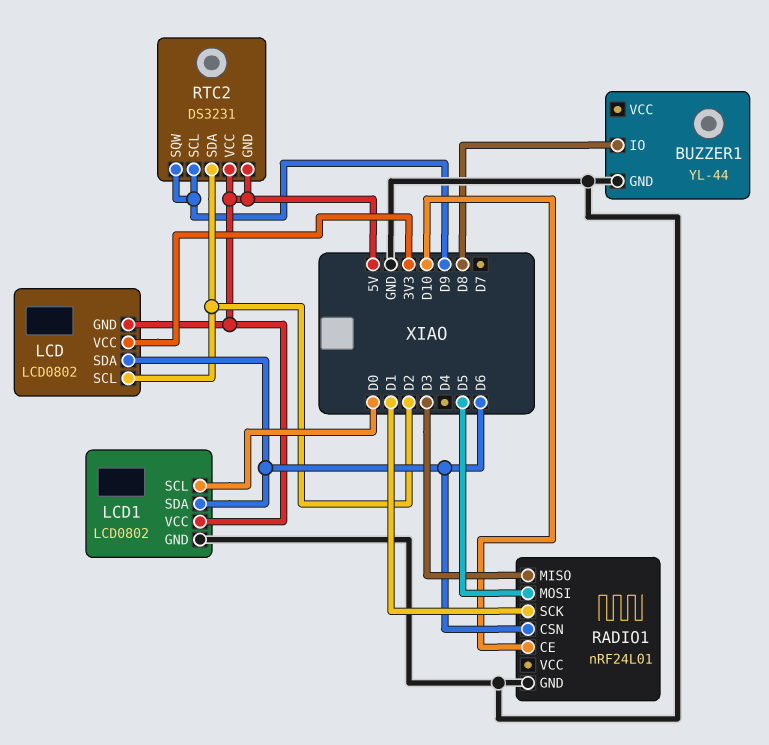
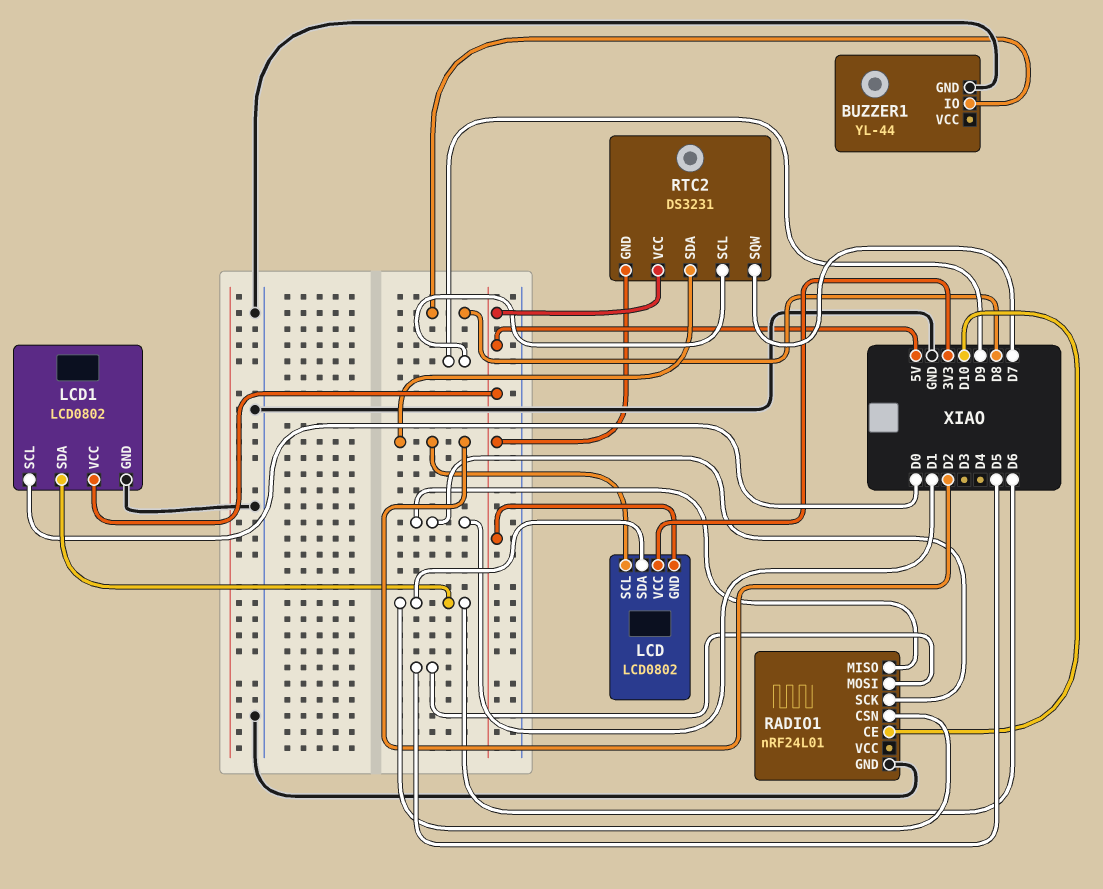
RADIO1 pin MISO: D3 -> D1
RTC2 pin SQW: D9 -> D7

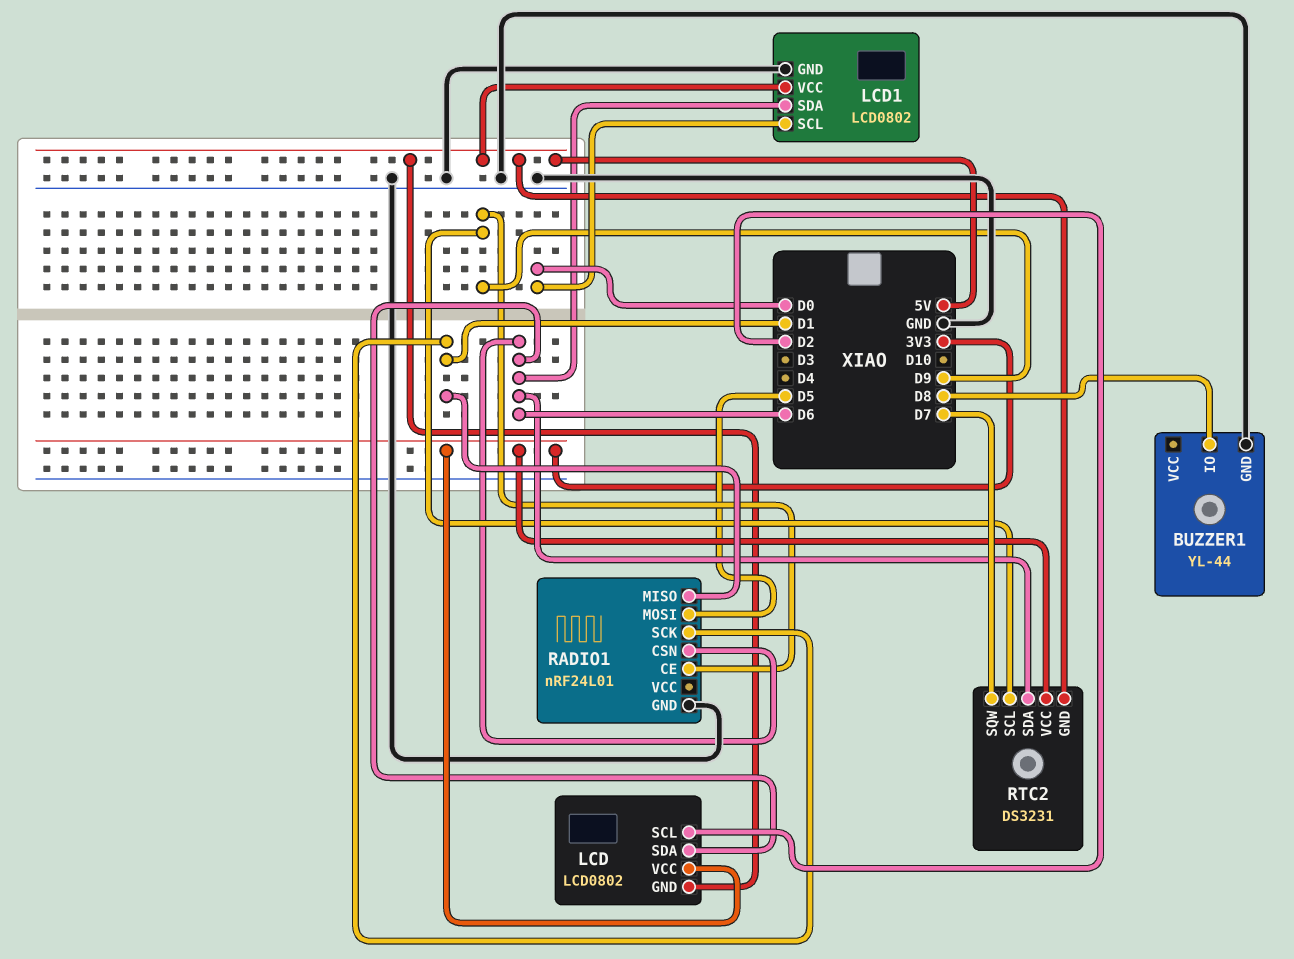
RADIO1 pin CE: D10 -> D9
RTC2 pin SDA: D2 -> D6
RTC2 pin VCC: 5V -> 3V3

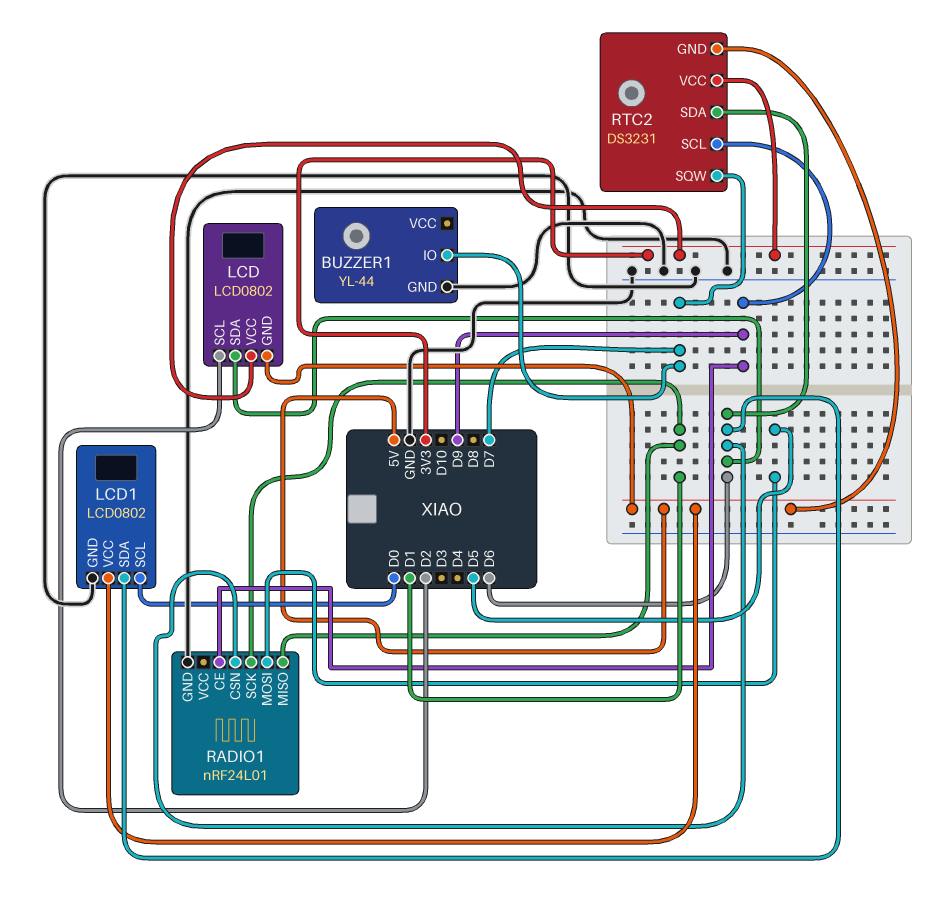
BUZZER1 pin IO: D8 -> D7

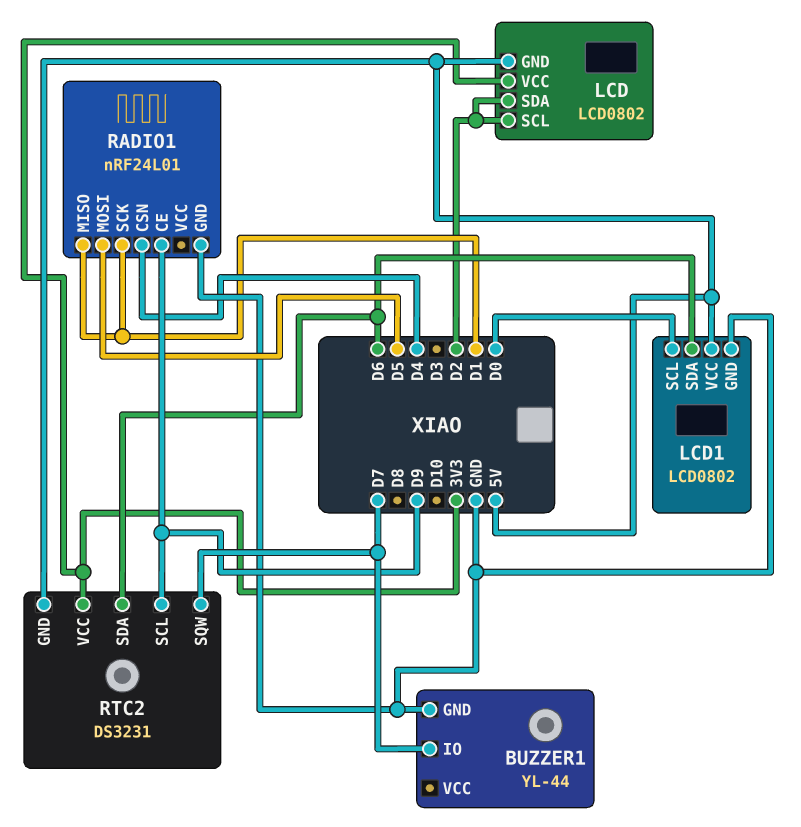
LCD pin SDA: D6 -> D2
RADIO1 pin CSN: D6 -> D4

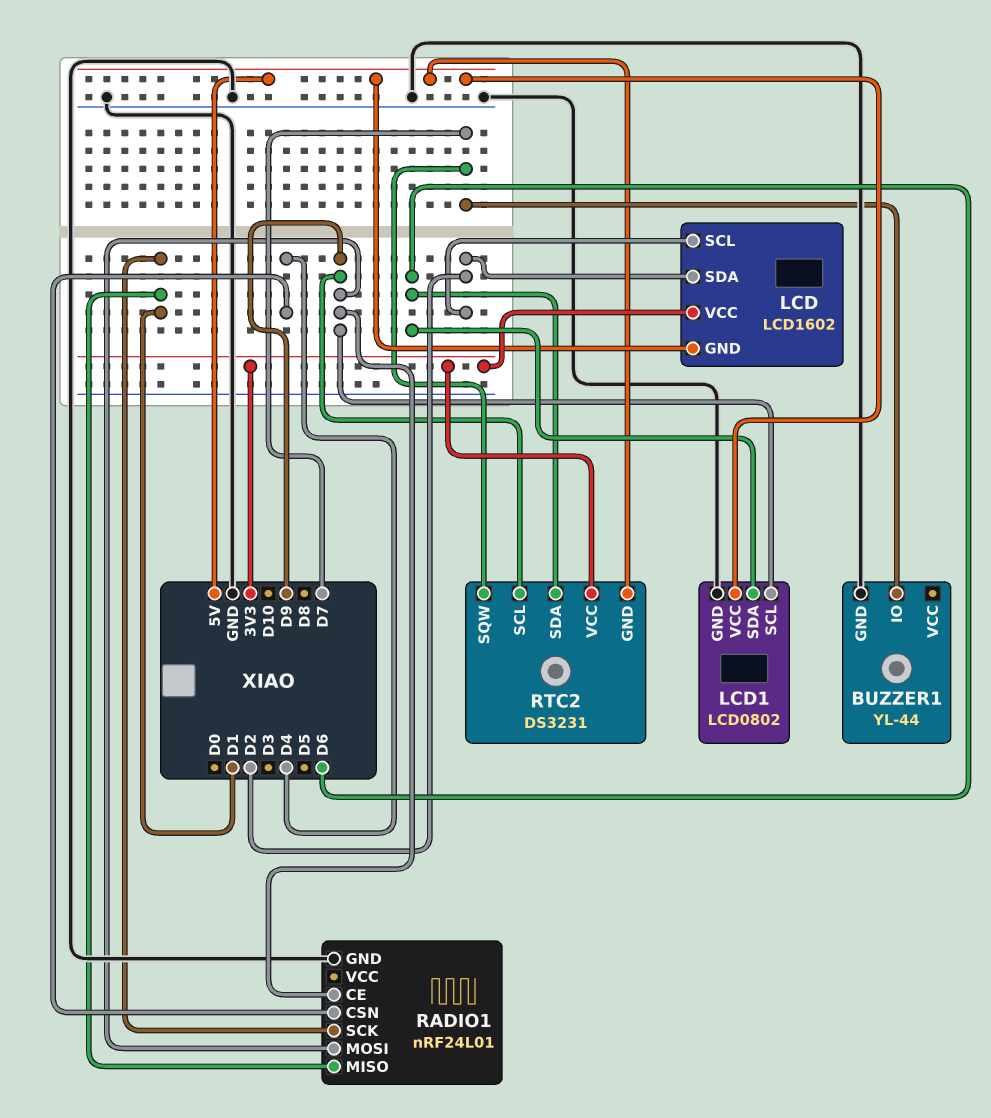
LCD: LCD0802 -> LCD1602
LCD1 pin SCL: D0 -> D9
RADIO1 pin MOSI: D5 -> D9

